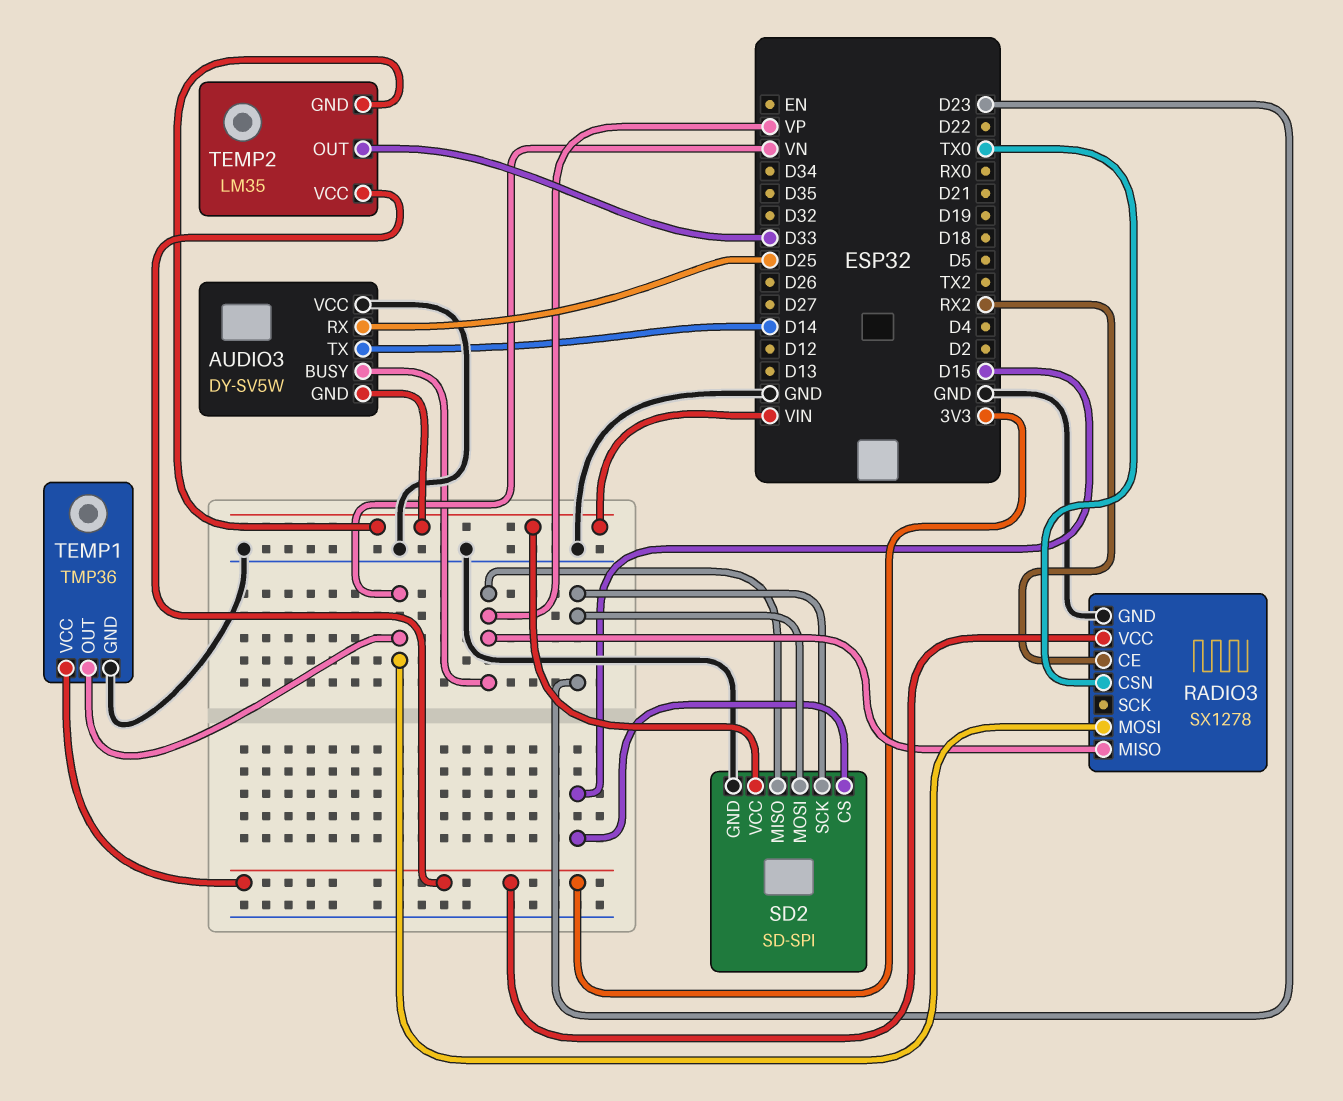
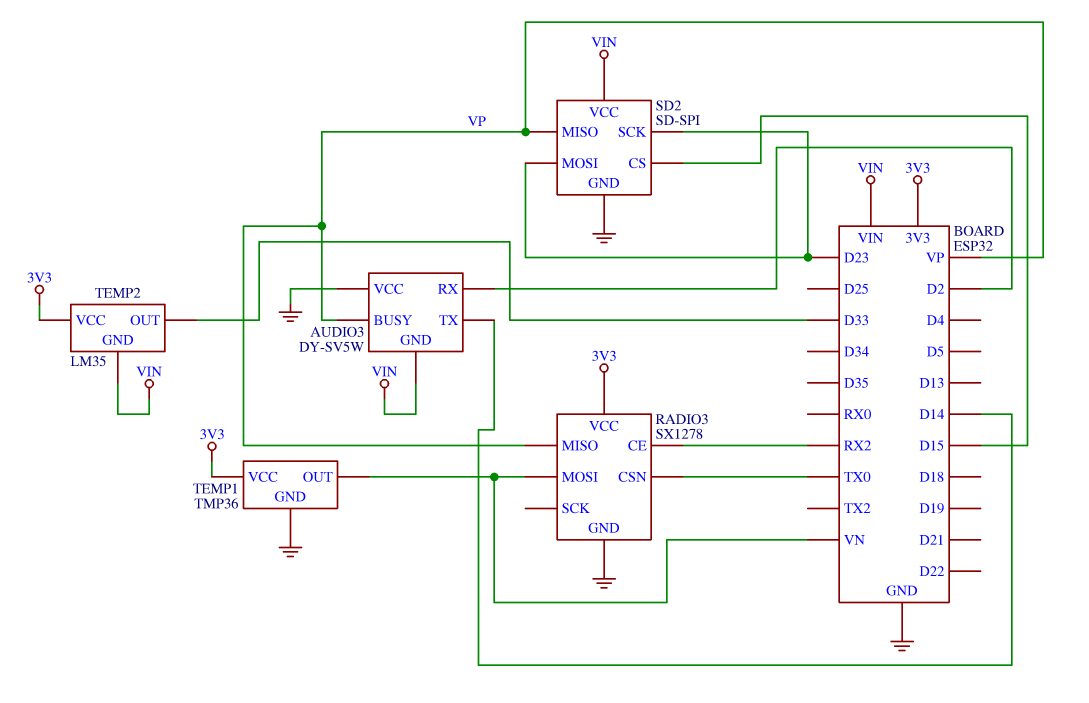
AUDIO3 pin RX: D25 -> D2

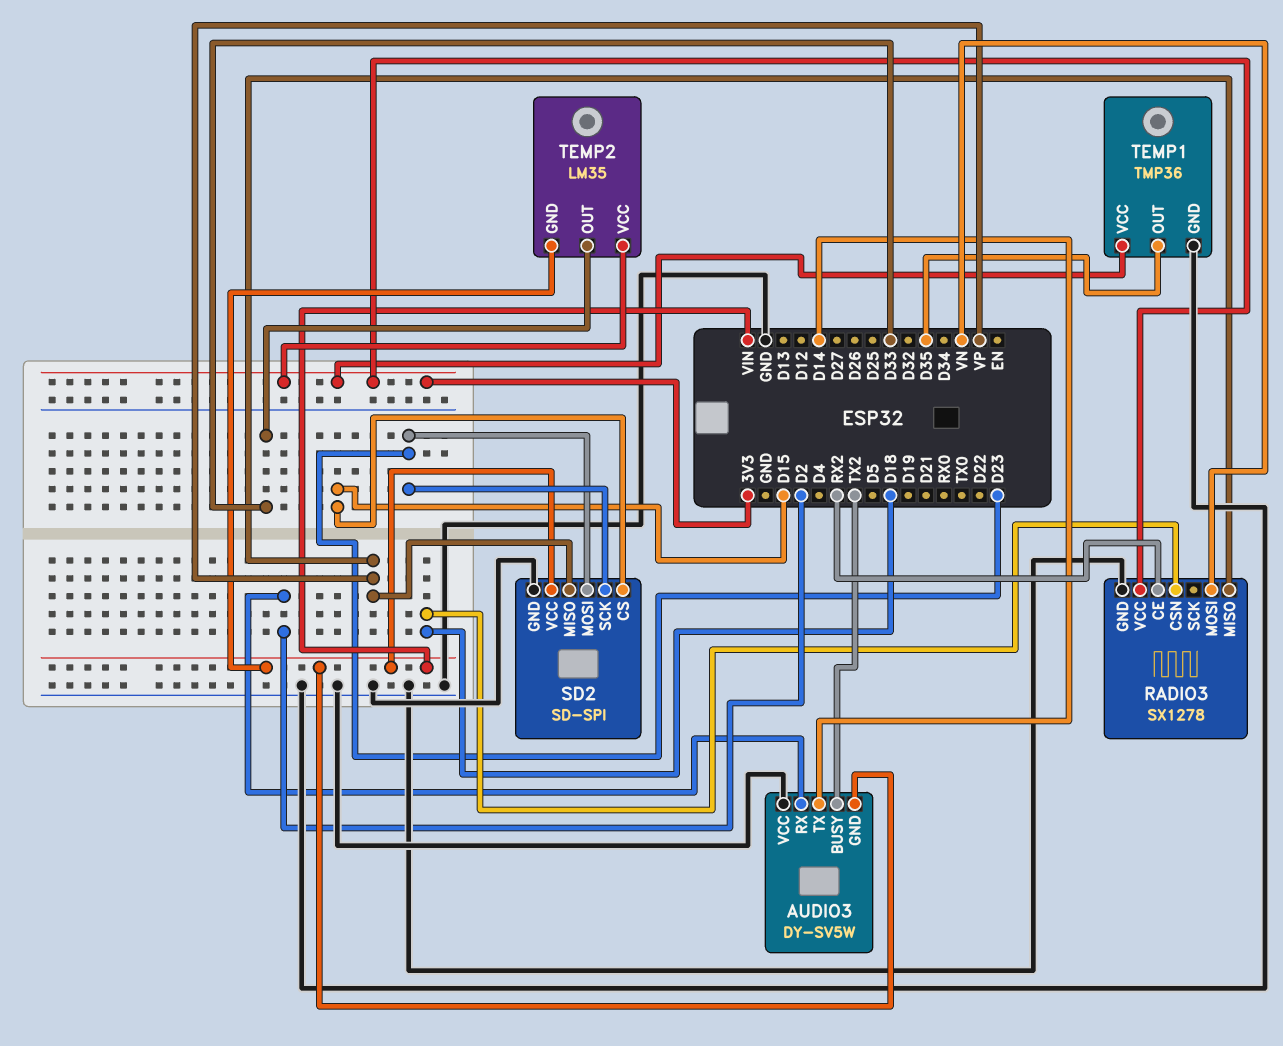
AUDIO3 pin BUSY: VP -> TX2
RADIO3 pin CSN: TX0 -> D18
TEMP1 pin OUT: VN -> D35

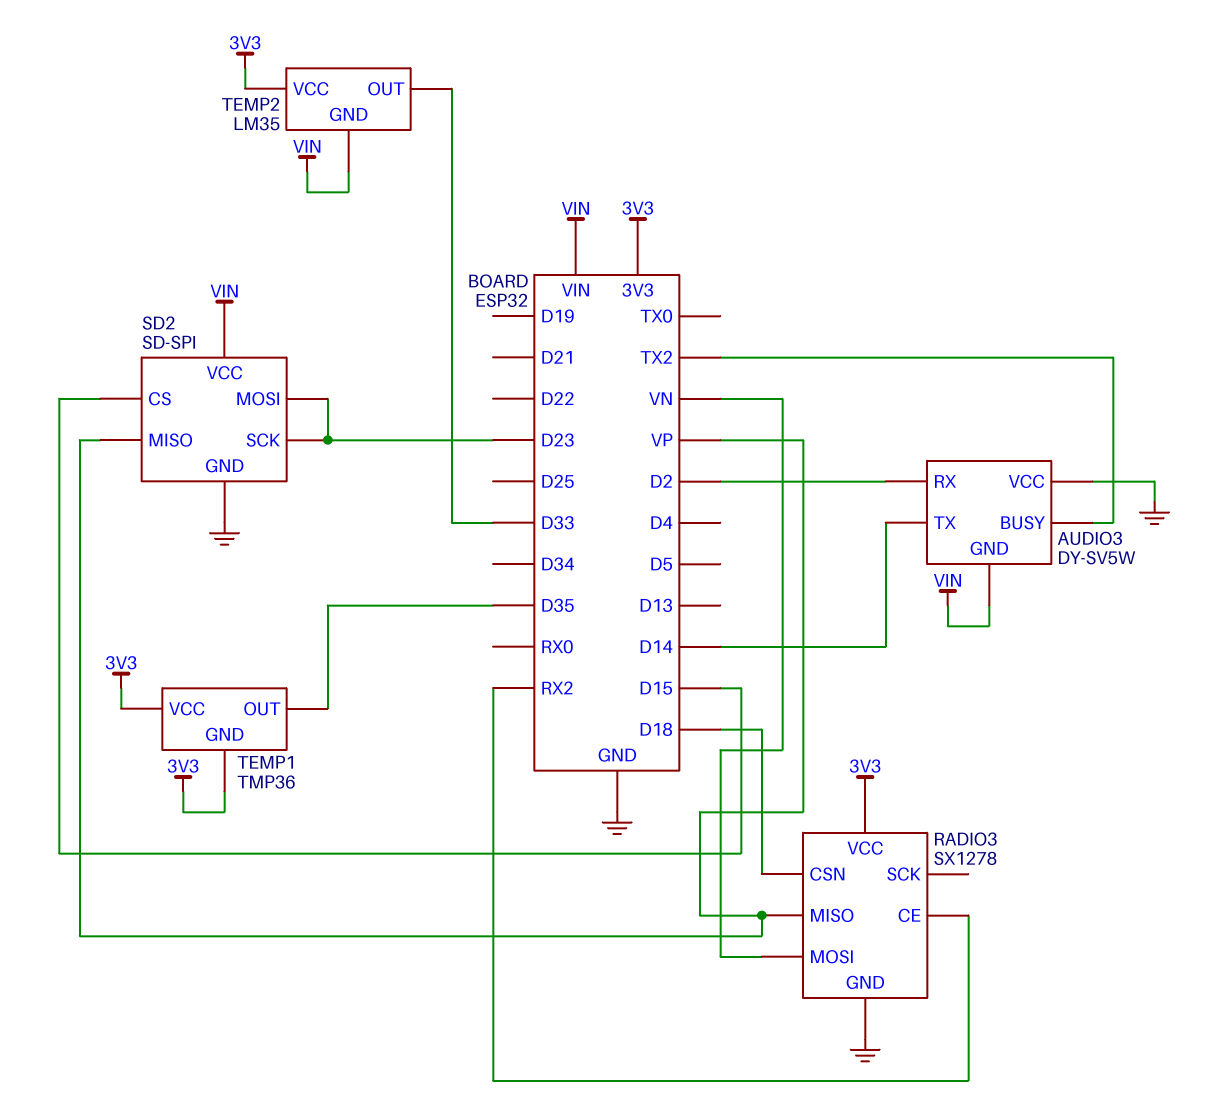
TEMP1 pin GND: GND -> 3V3

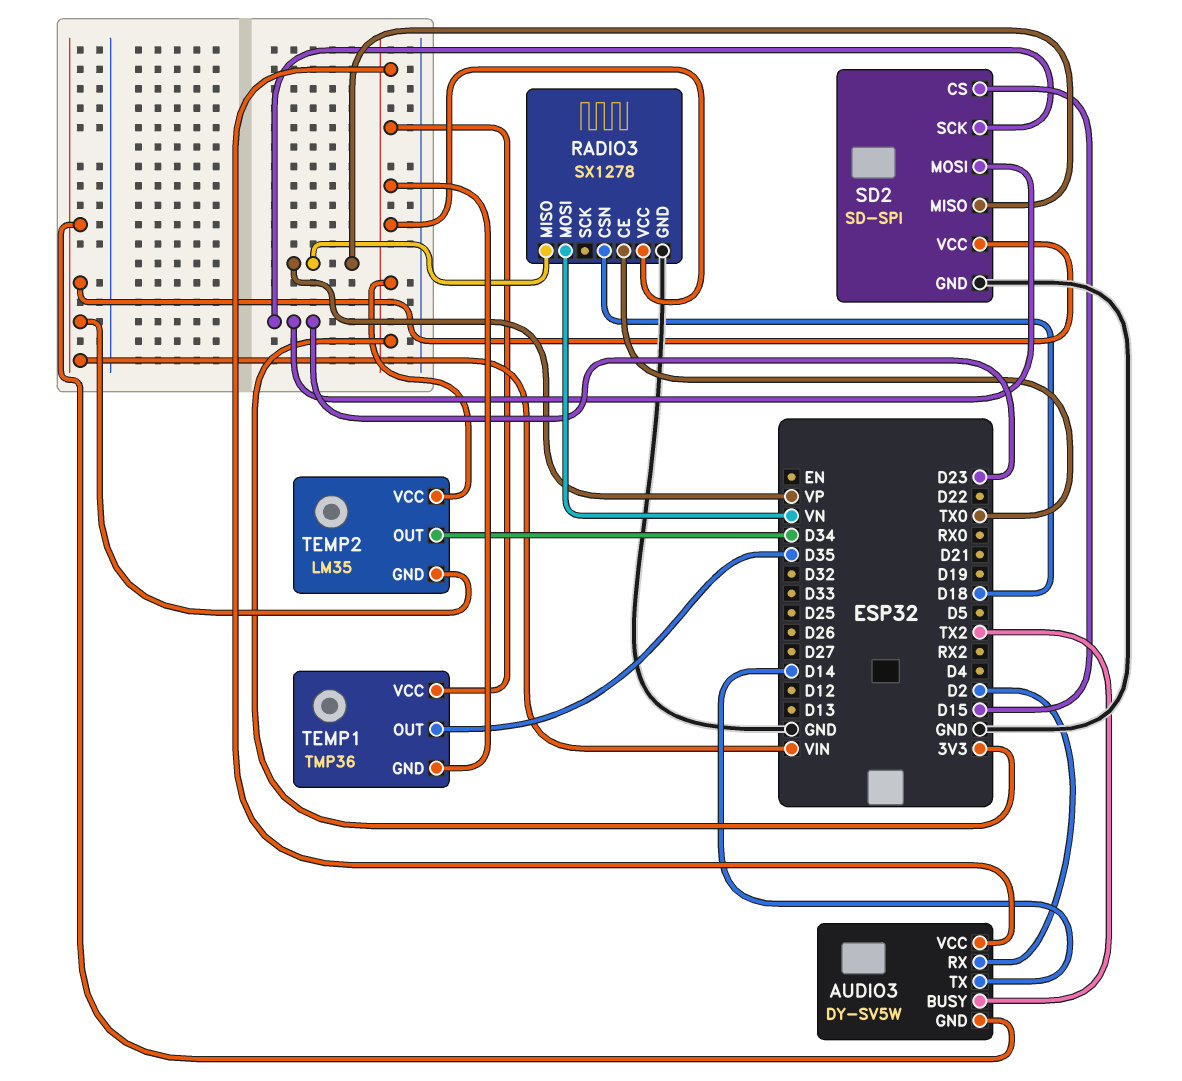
AUDIO3 pin VCC: GND -> 3V3
RADIO3 pin CE: RX2 -> TX0
TEMP2 pin OUT: D33 -> D34

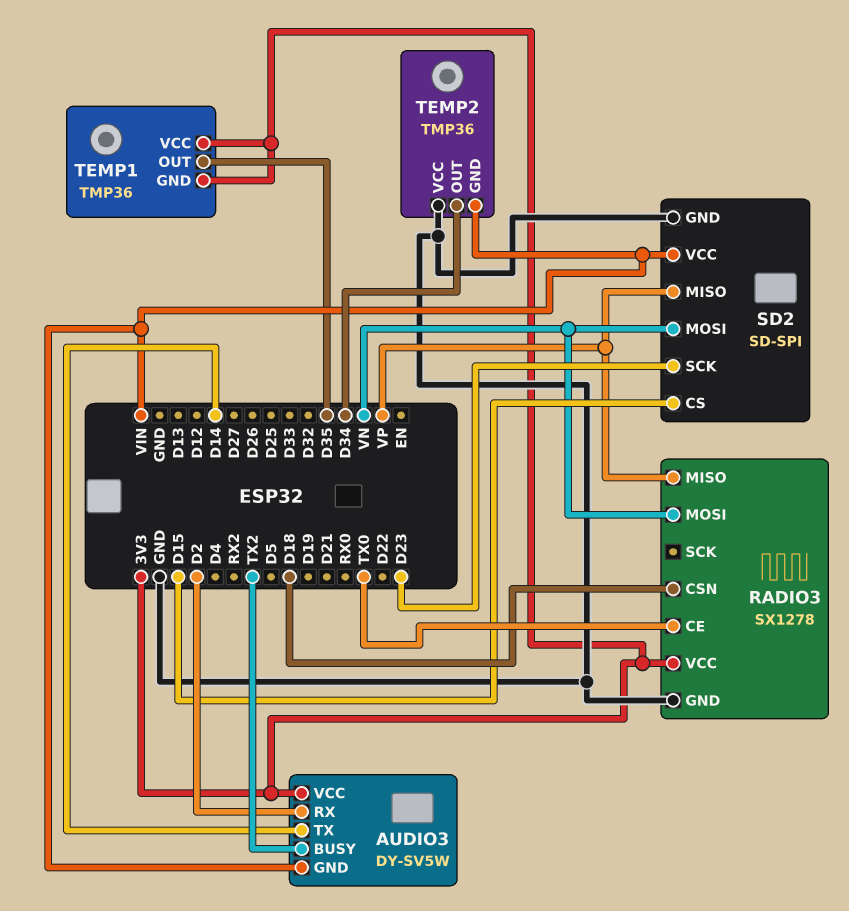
SD2 pin MOSI: D23 -> VN
TEMP2: LM35 -> TMP36
TEMP2 pin VCC: 3V3 -> GND

